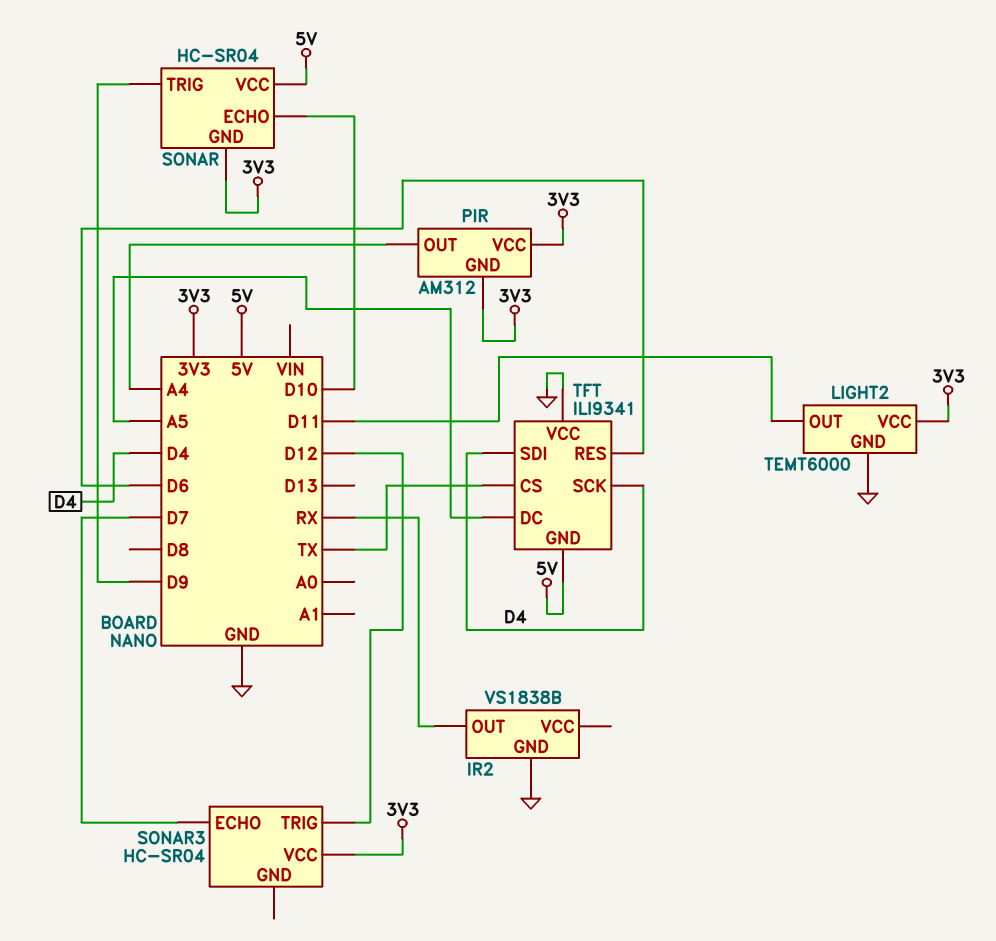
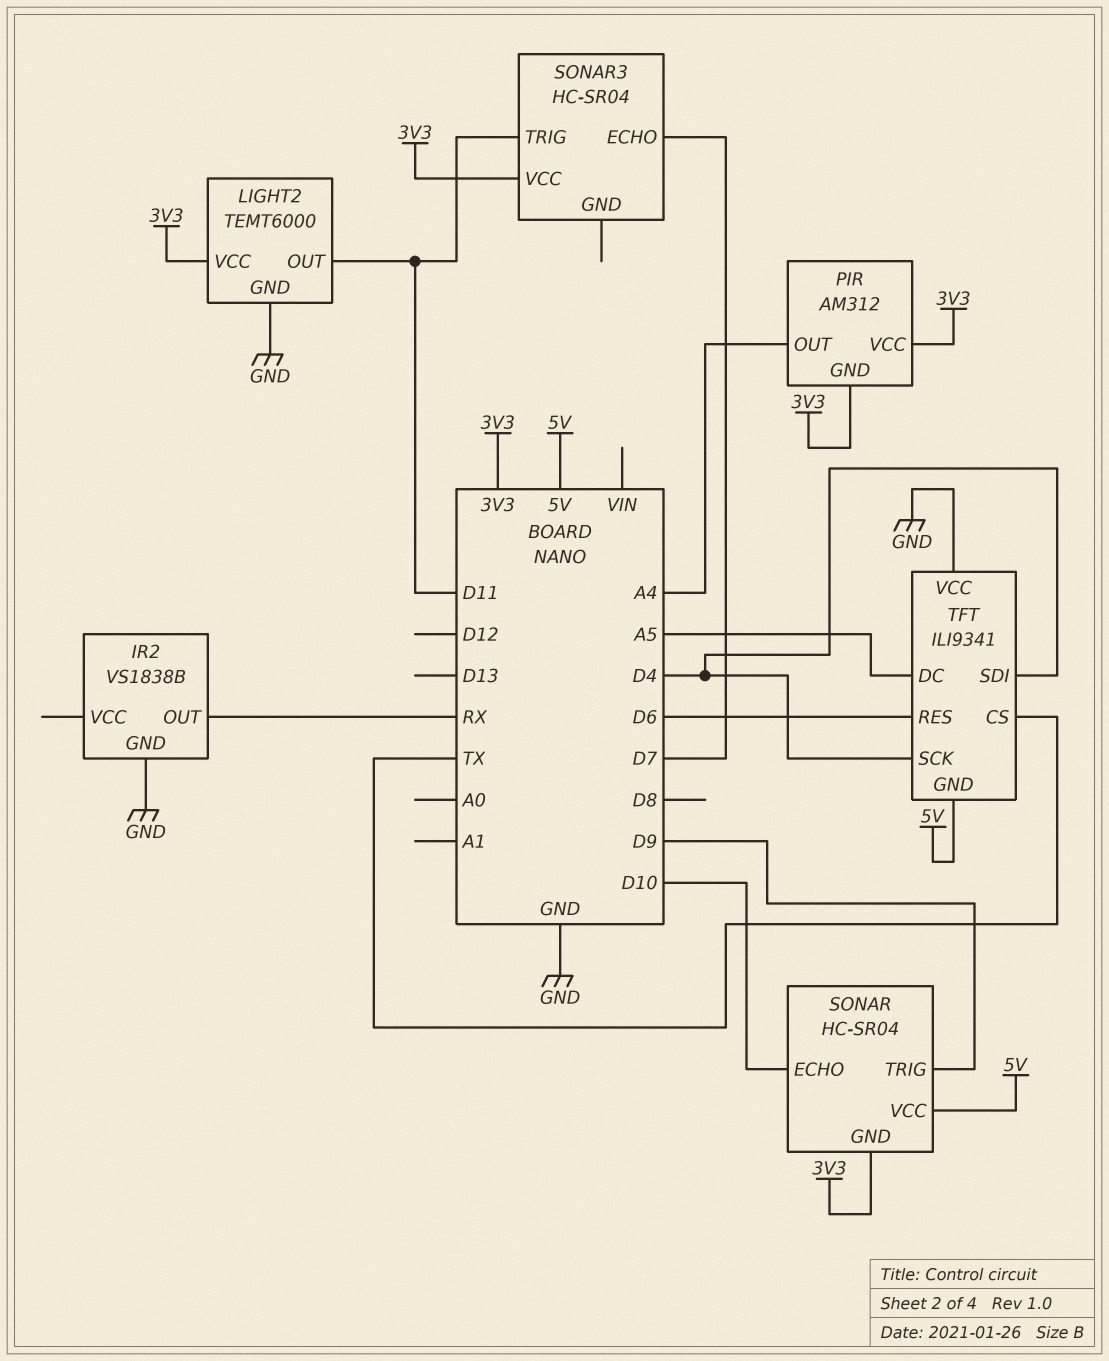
SONAR3 pin TRIG: D12 -> D11

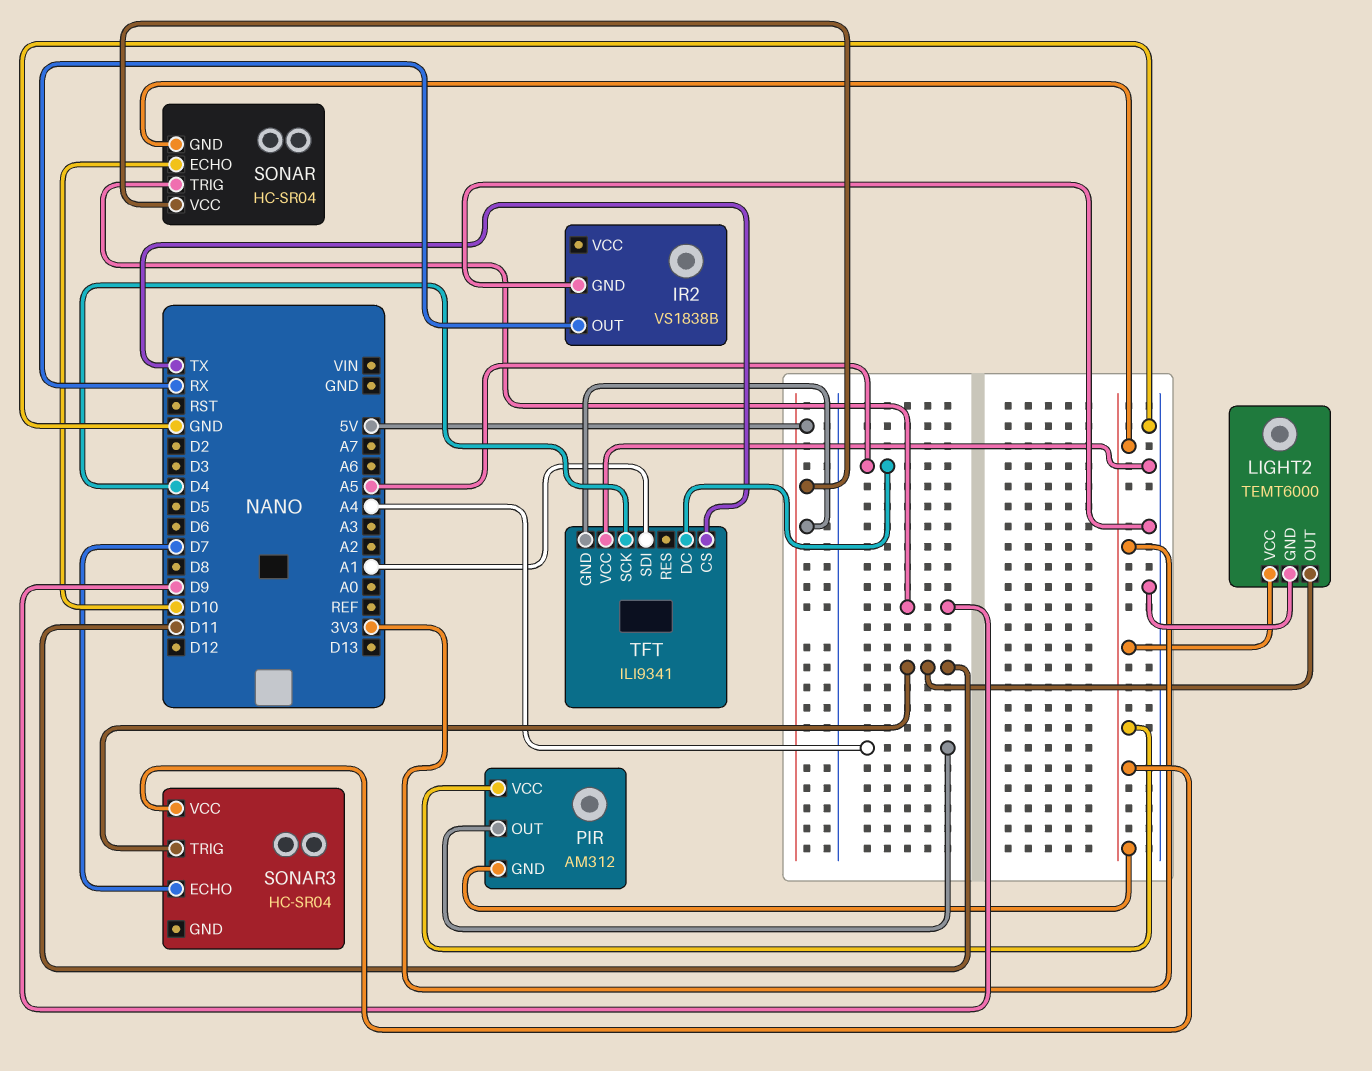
TFT pin RES: D6 -> none
TFT pin SDI: D4 -> A1

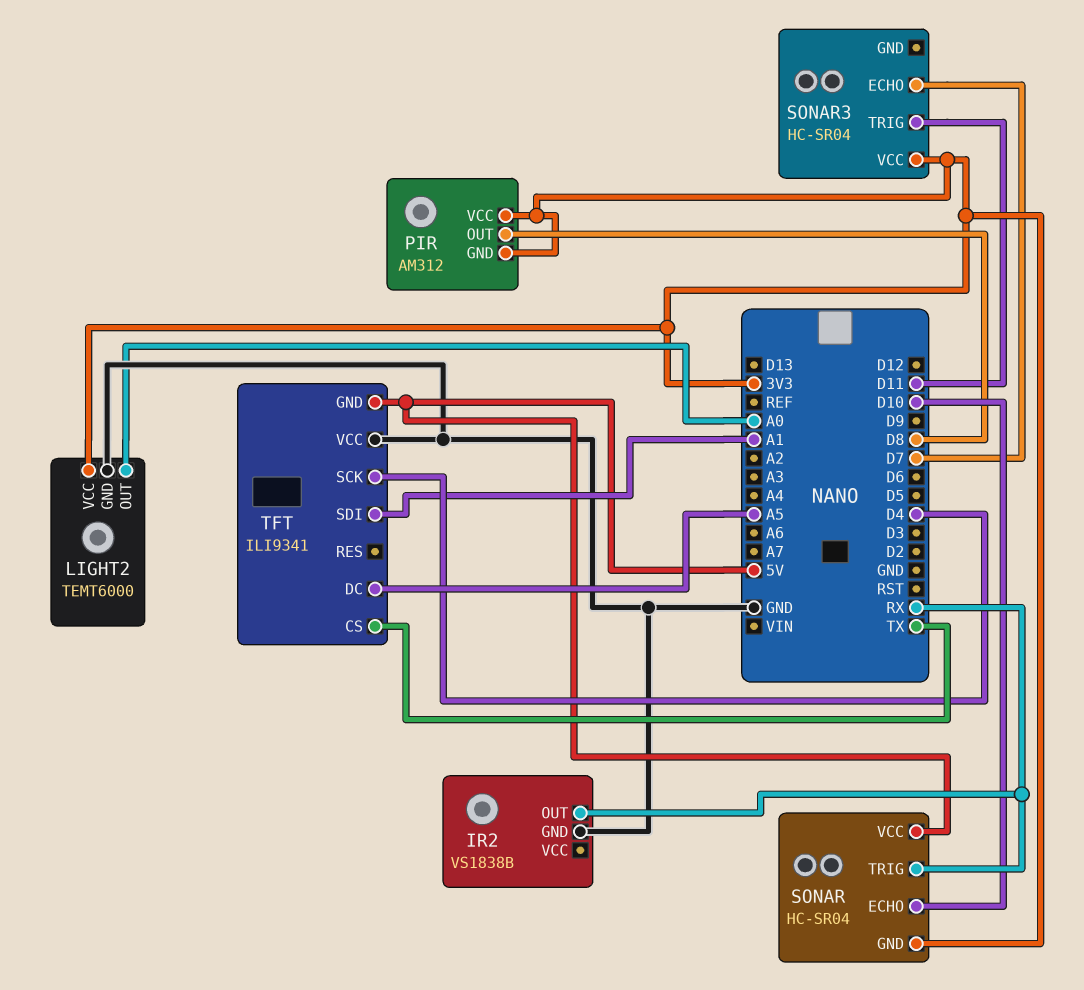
LIGHT2 pin OUT: D11 -> A0
PIR pin OUT: A4 -> D8
SONAR pin TRIG: D9 -> RX

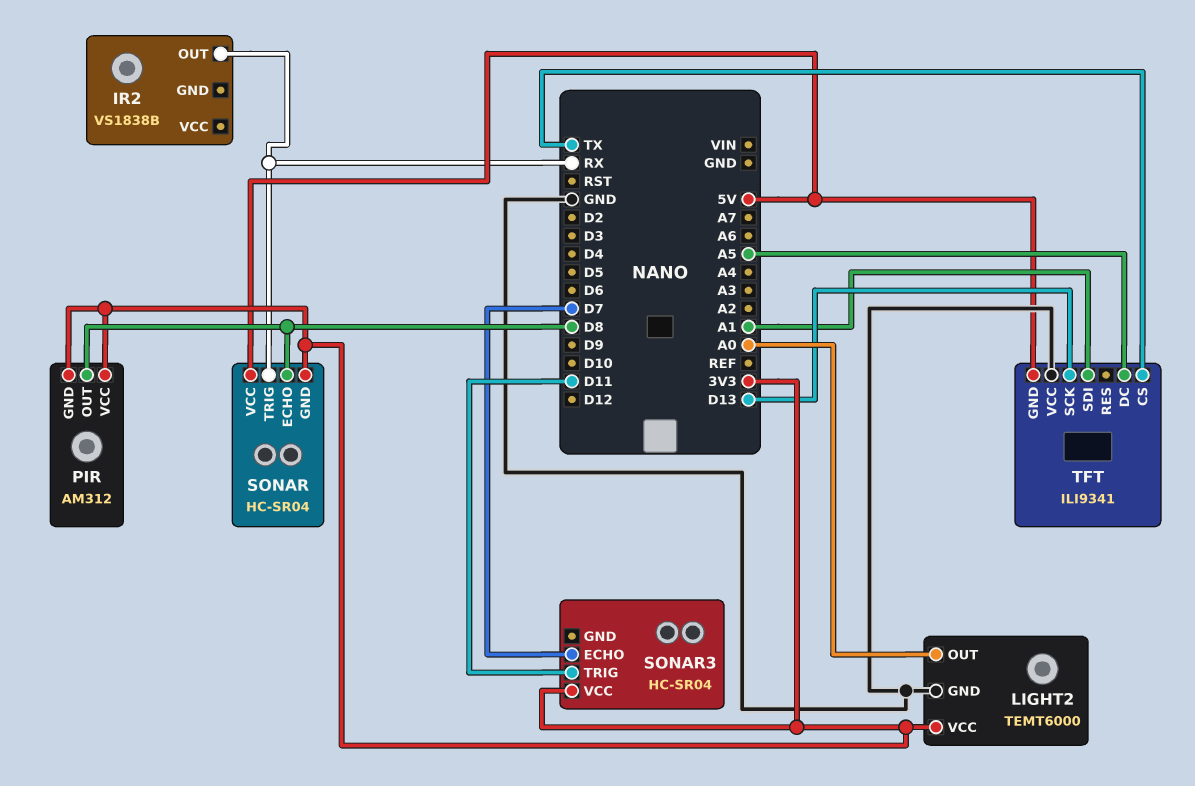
IR2 pin GND: GND -> none
SONAR pin ECHO: D10 -> D8
TFT pin SCK: D4 -> D13

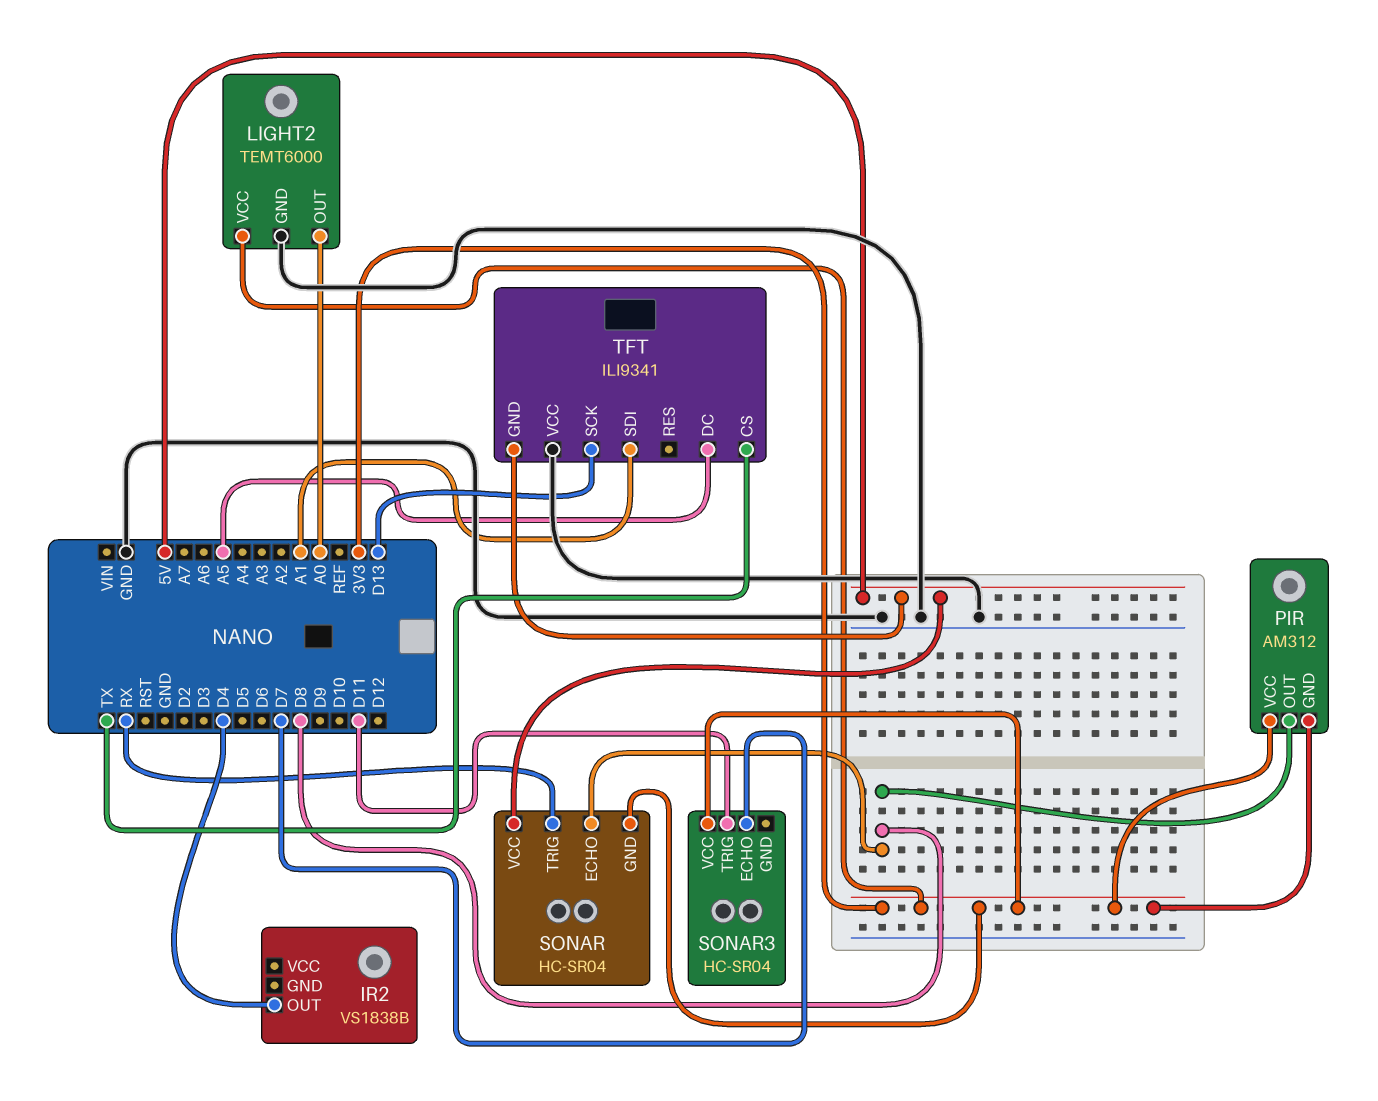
IR2 pin OUT: RX -> D4

